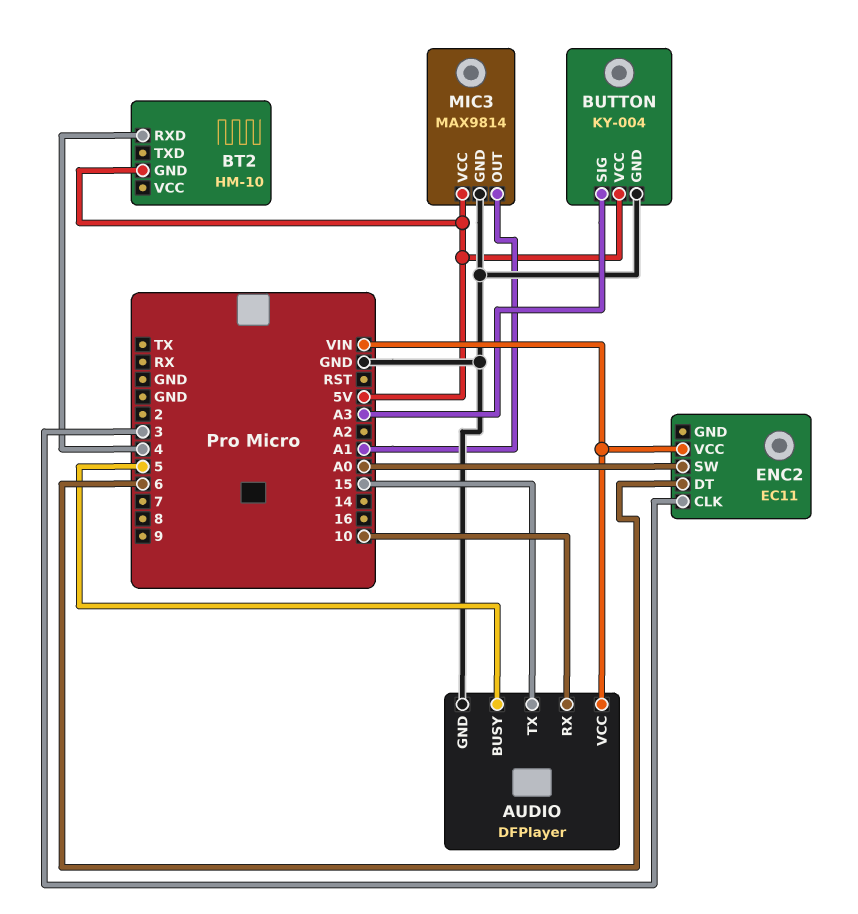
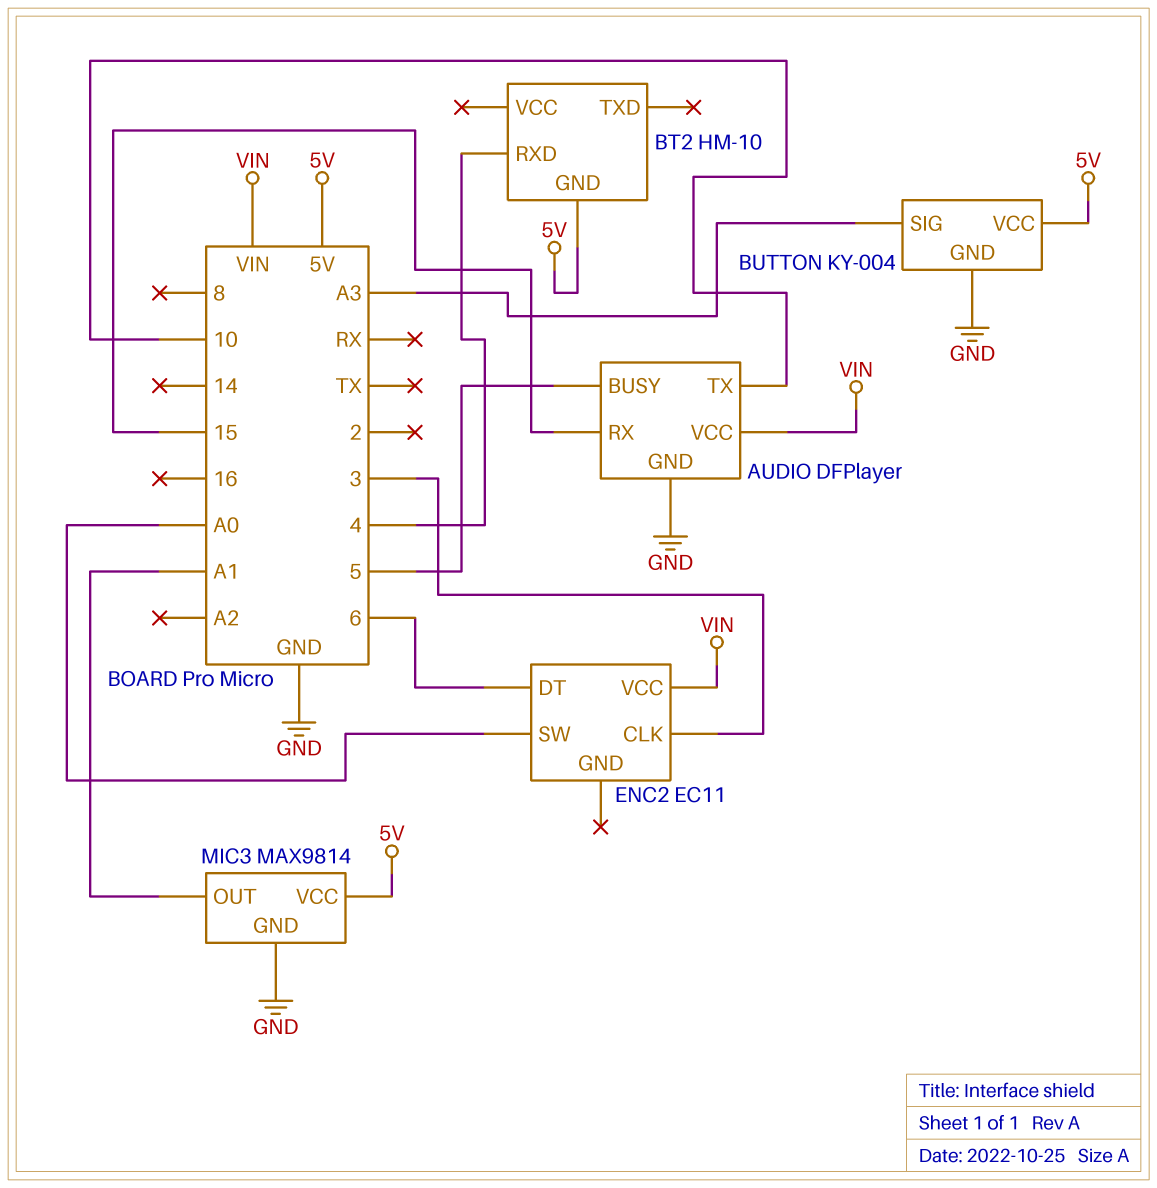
AUDIO pin RX: 10 -> 15
AUDIO pin TX: 15 -> 10

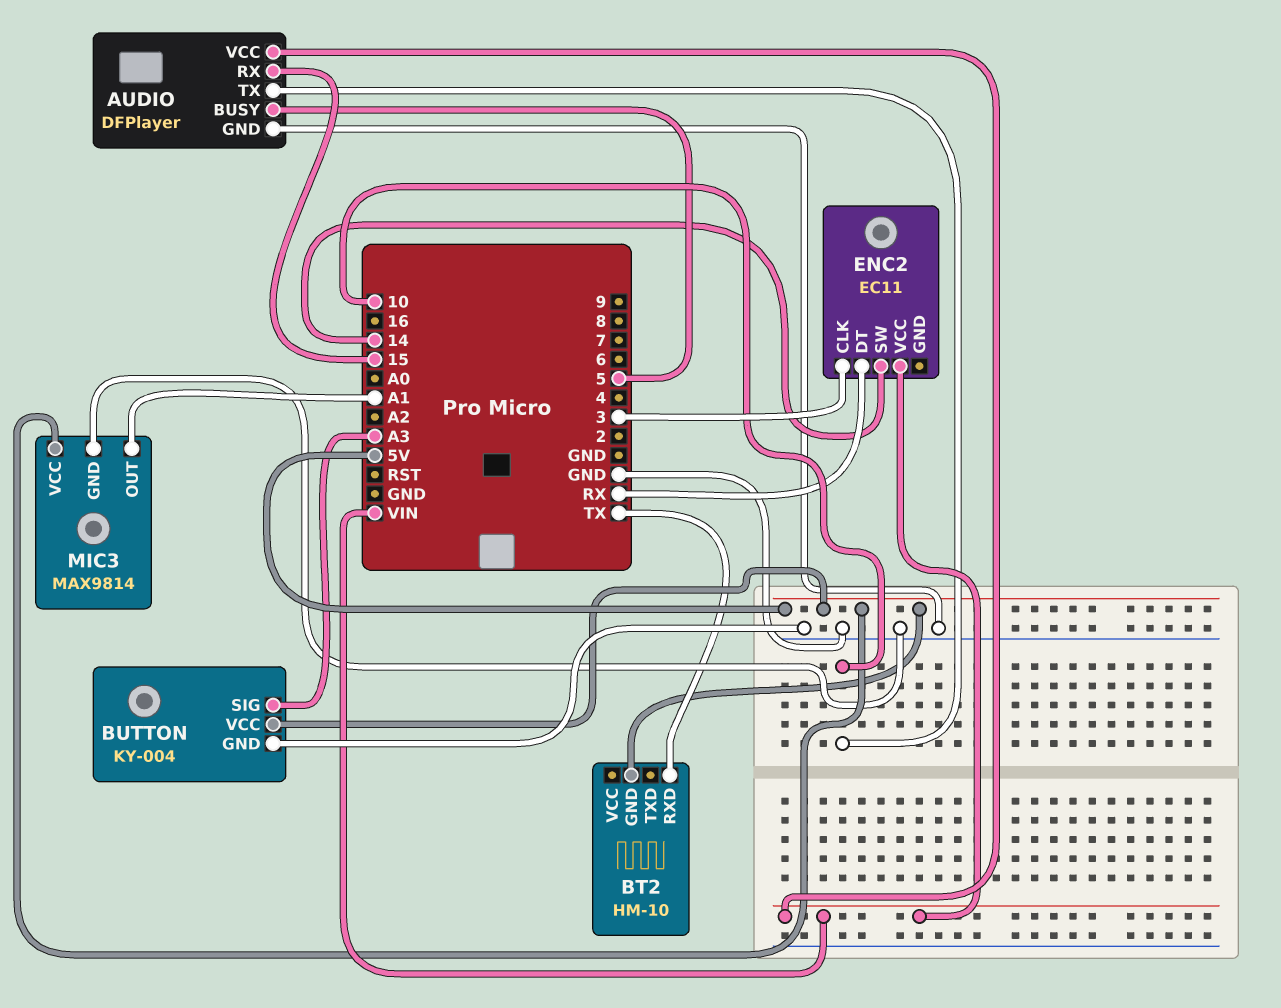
BT2 pin RXD: 4 -> TX
ENC2 pin DT: 6 -> RX
ENC2 pin SW: A0 -> 14

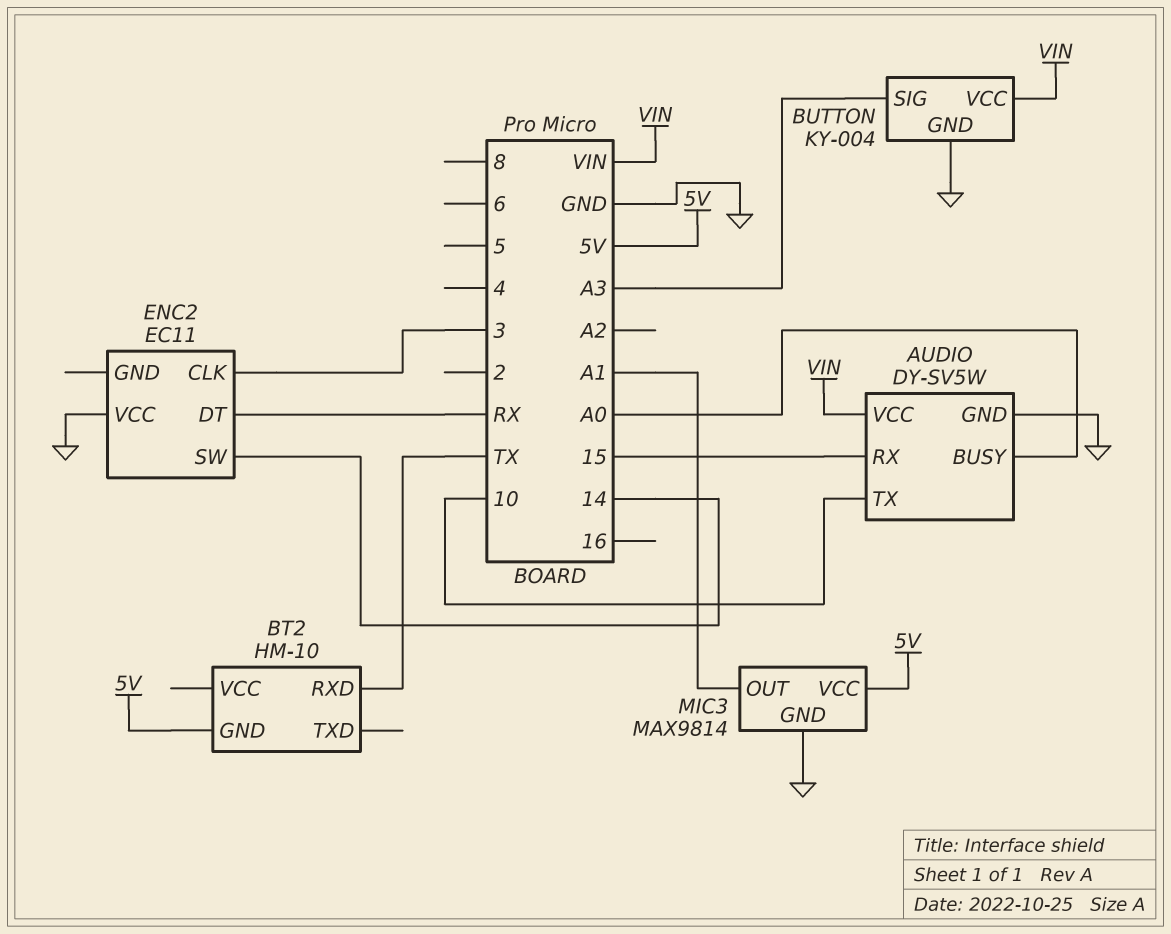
AUDIO: DFPlayer -> DY-SV5W
AUDIO pin BUSY: 5 -> A0
BUTTON pin VCC: 5V -> VIN
ENC2 pin VCC: VIN -> GND

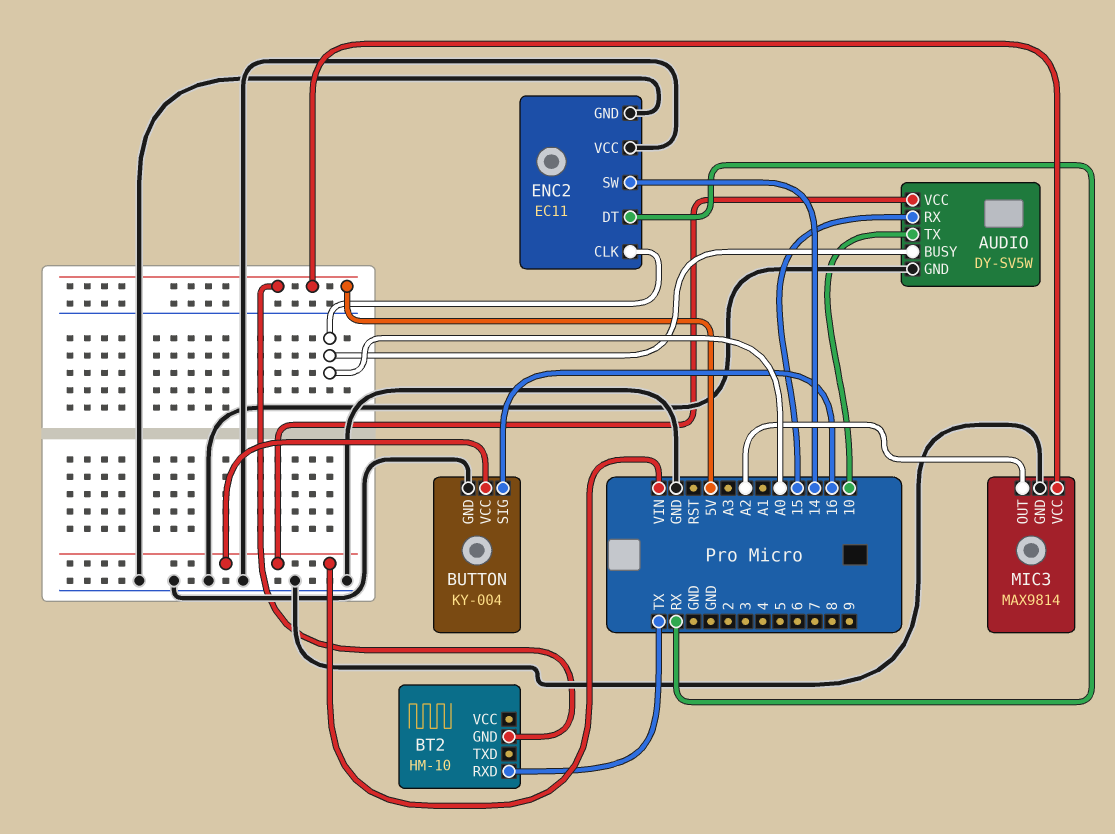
BUTTON pin SIG: A3 -> 16
ENC2 pin CLK: 3 -> A0
ENC2 pin GND: none -> GND
MIC3 pin OUT: A1 -> A2

